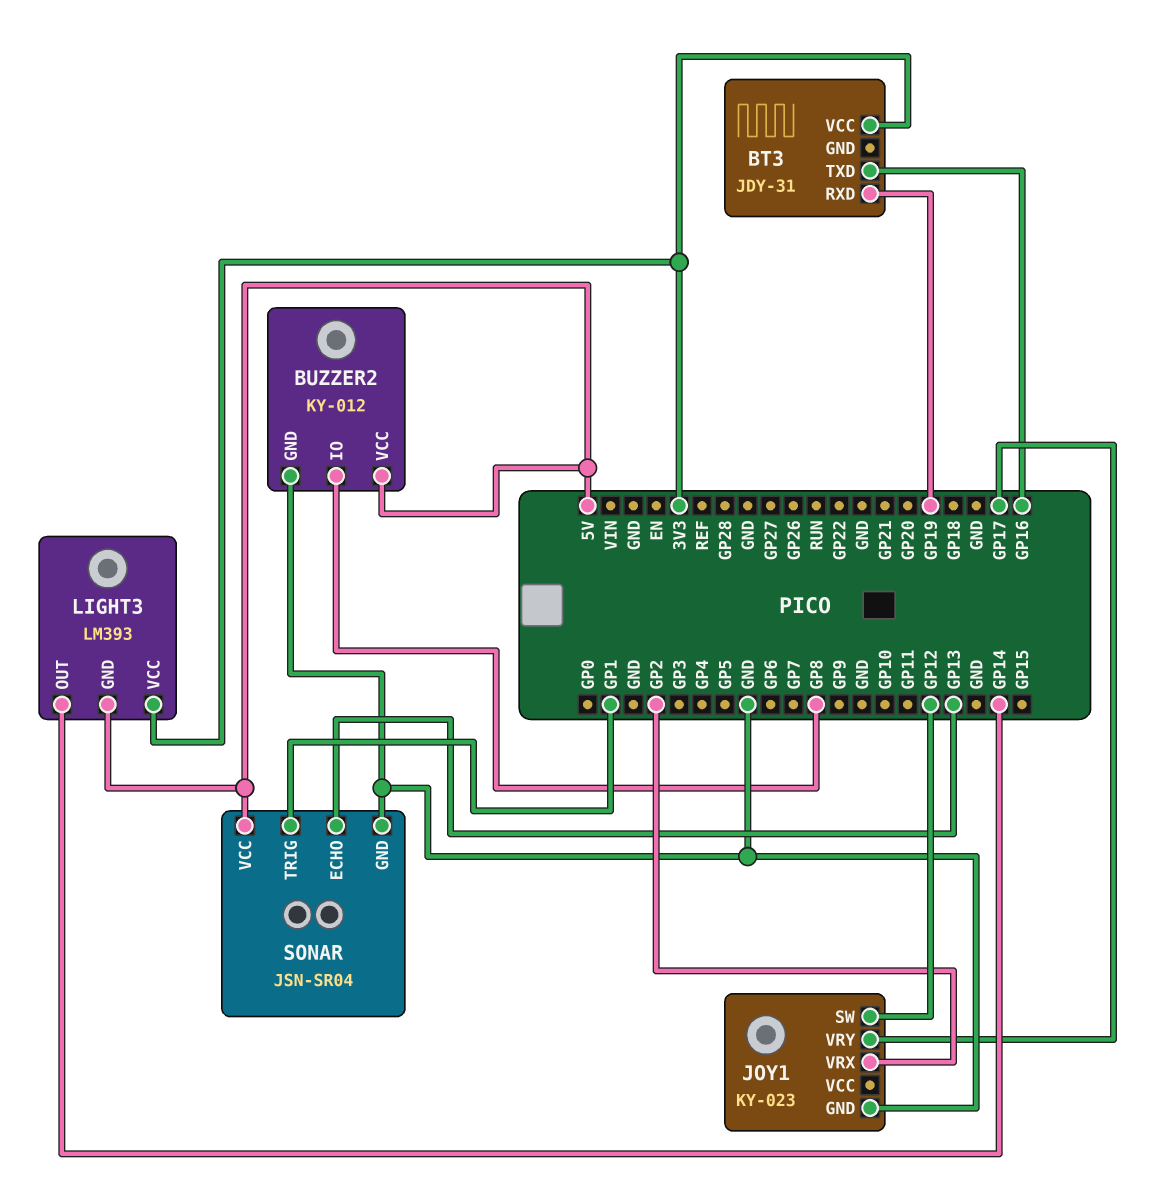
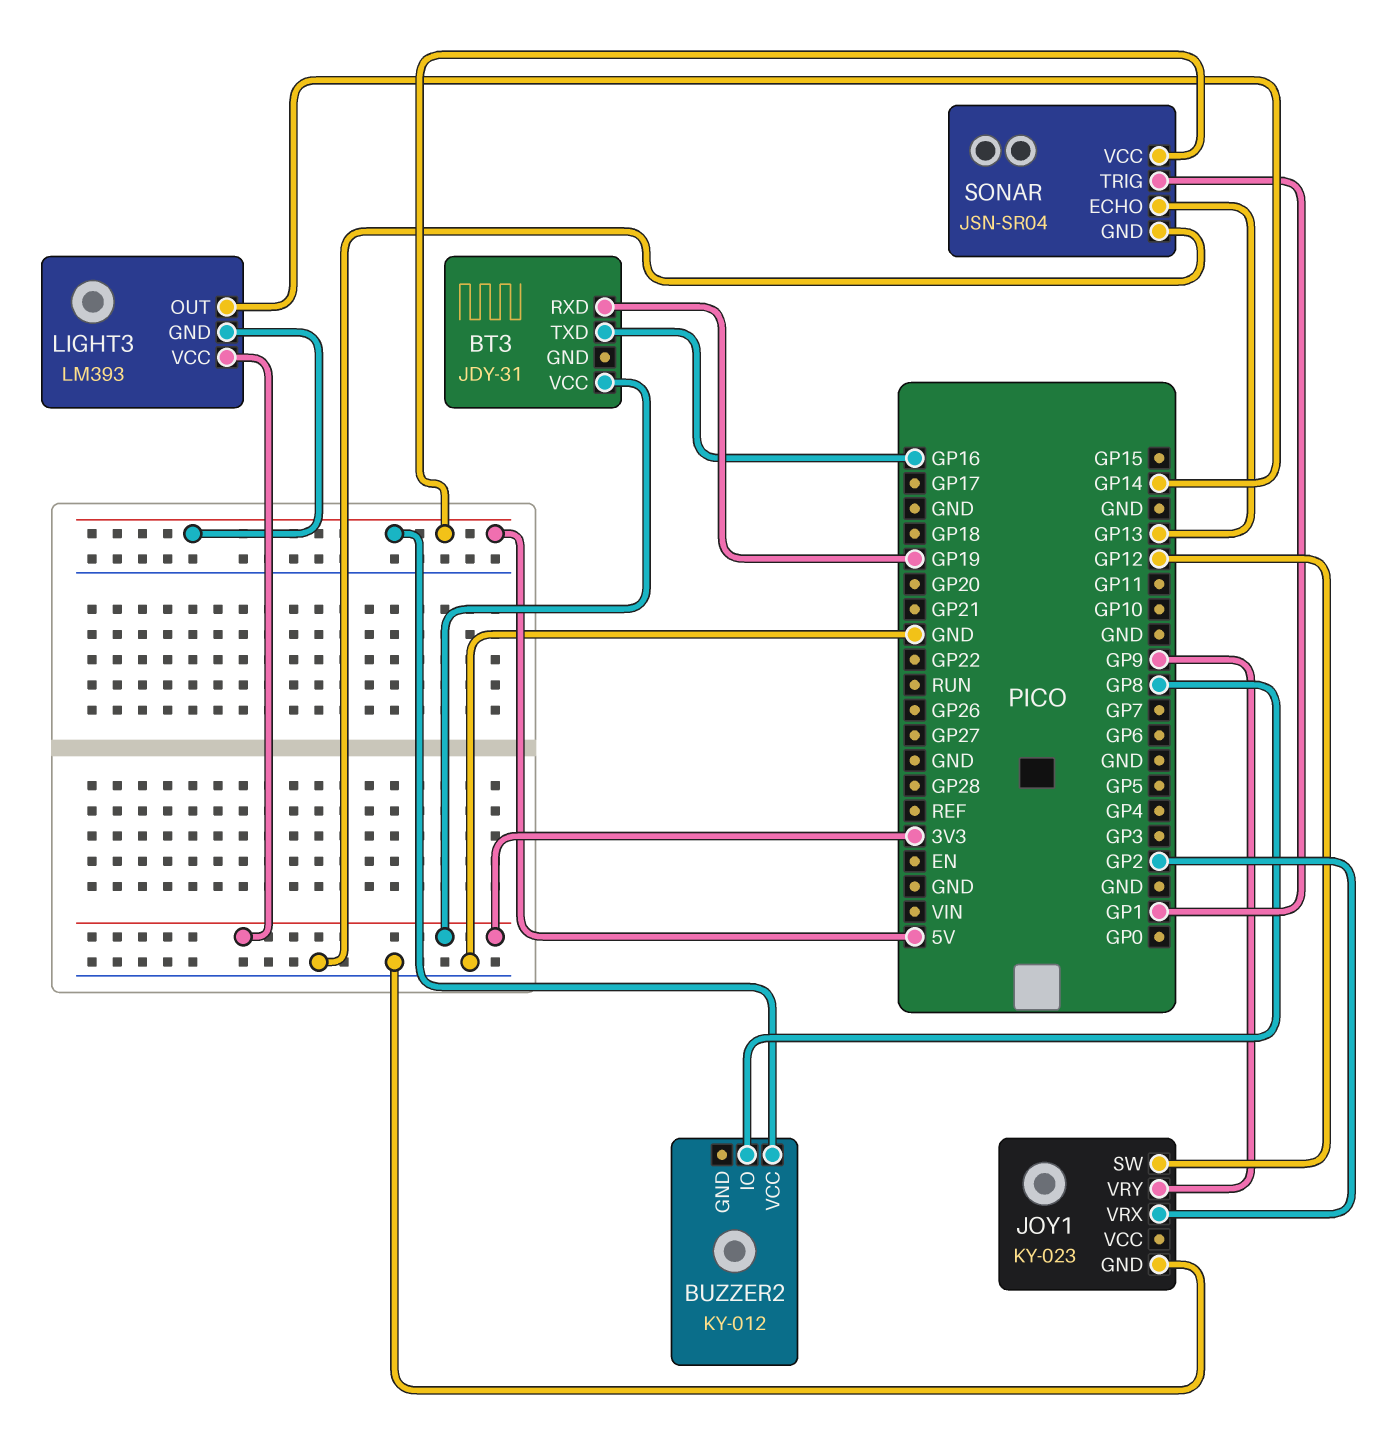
BUZZER2 pin GND: GND -> none
JOY1 pin VRY: GP17 -> GP9

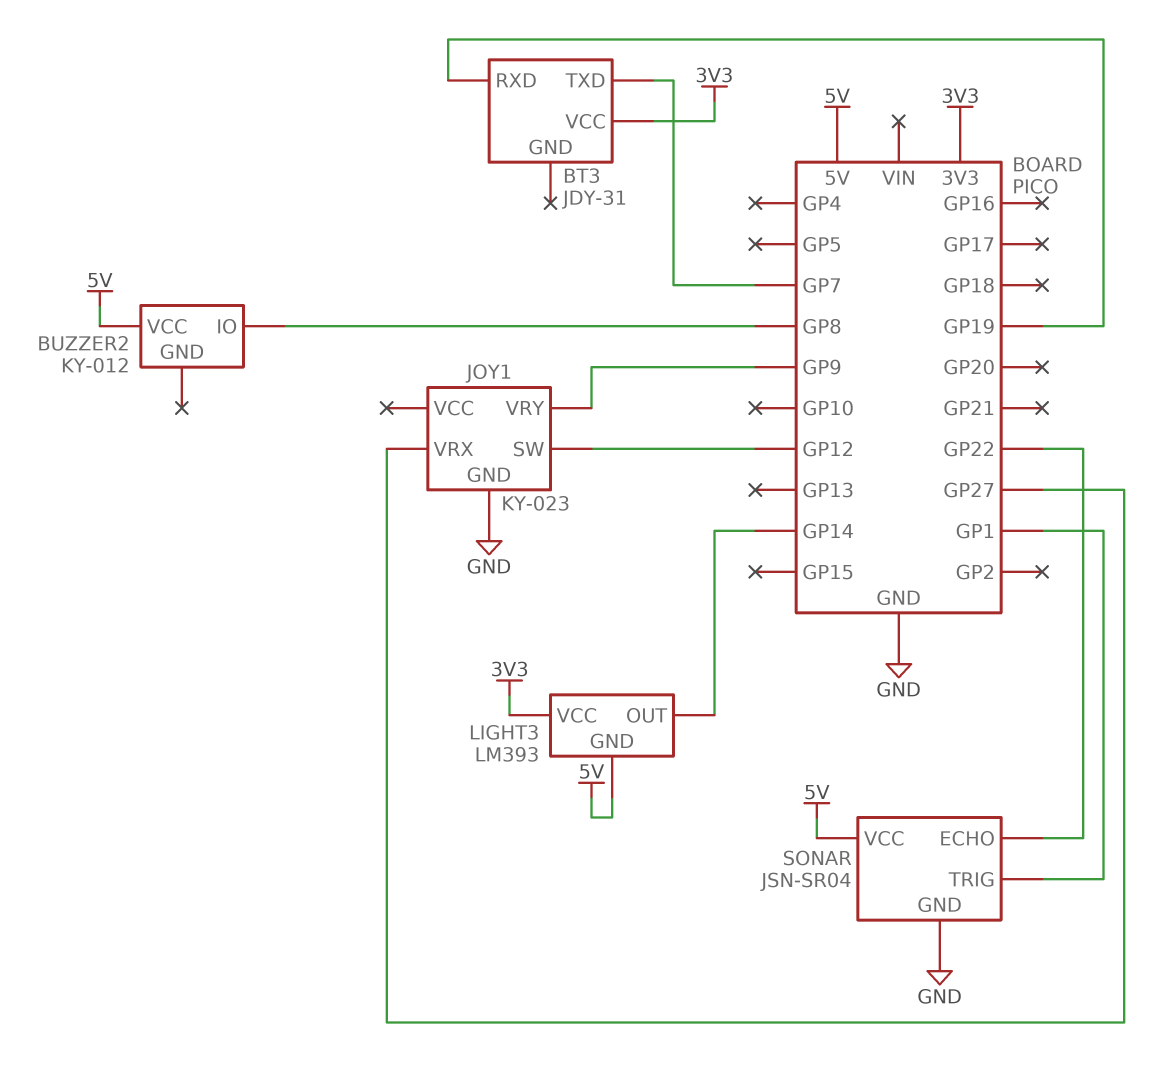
BT3 pin TXD: GP16 -> GP7
JOY1 pin VRX: GP2 -> GP27
SONAR pin ECHO: GP13 -> GP22

